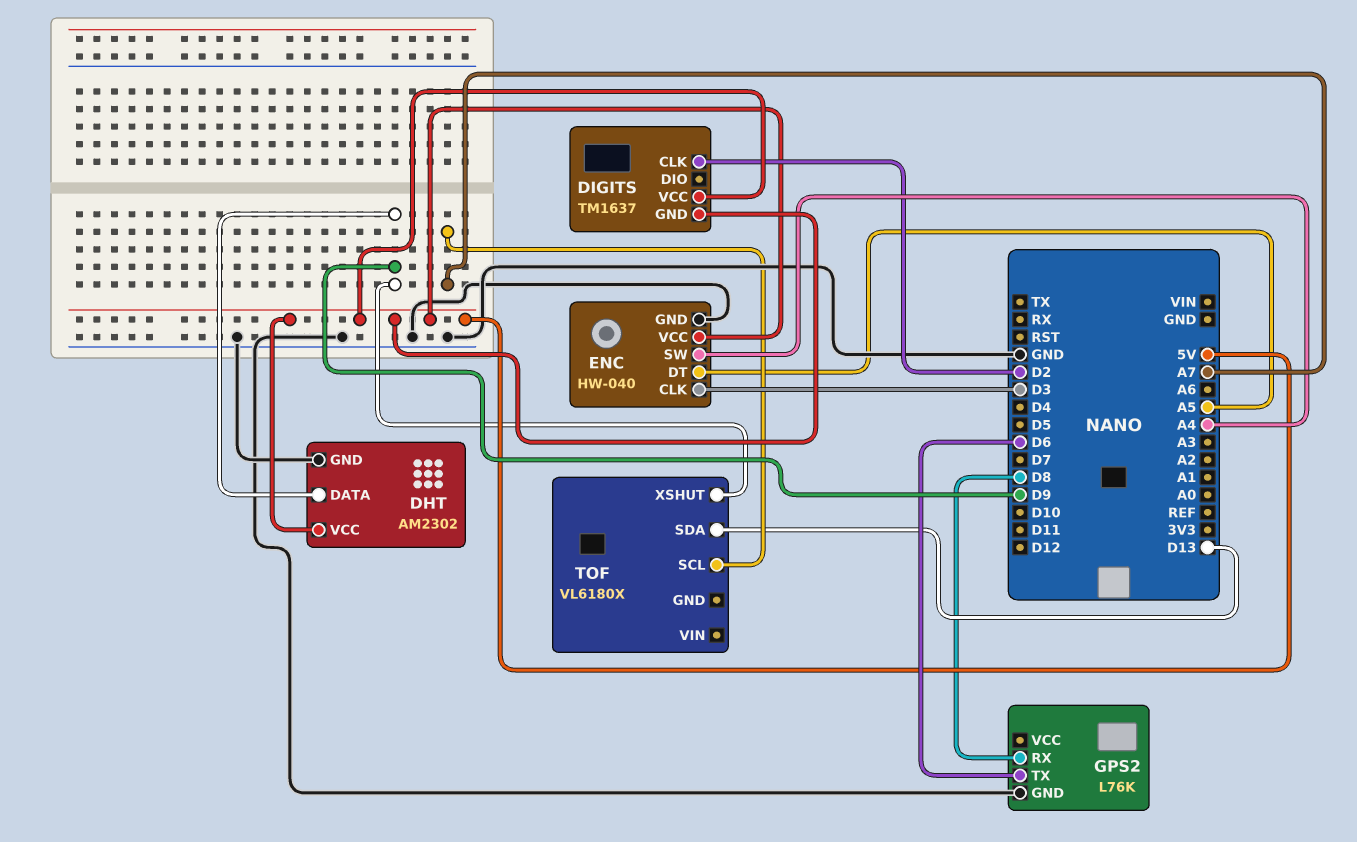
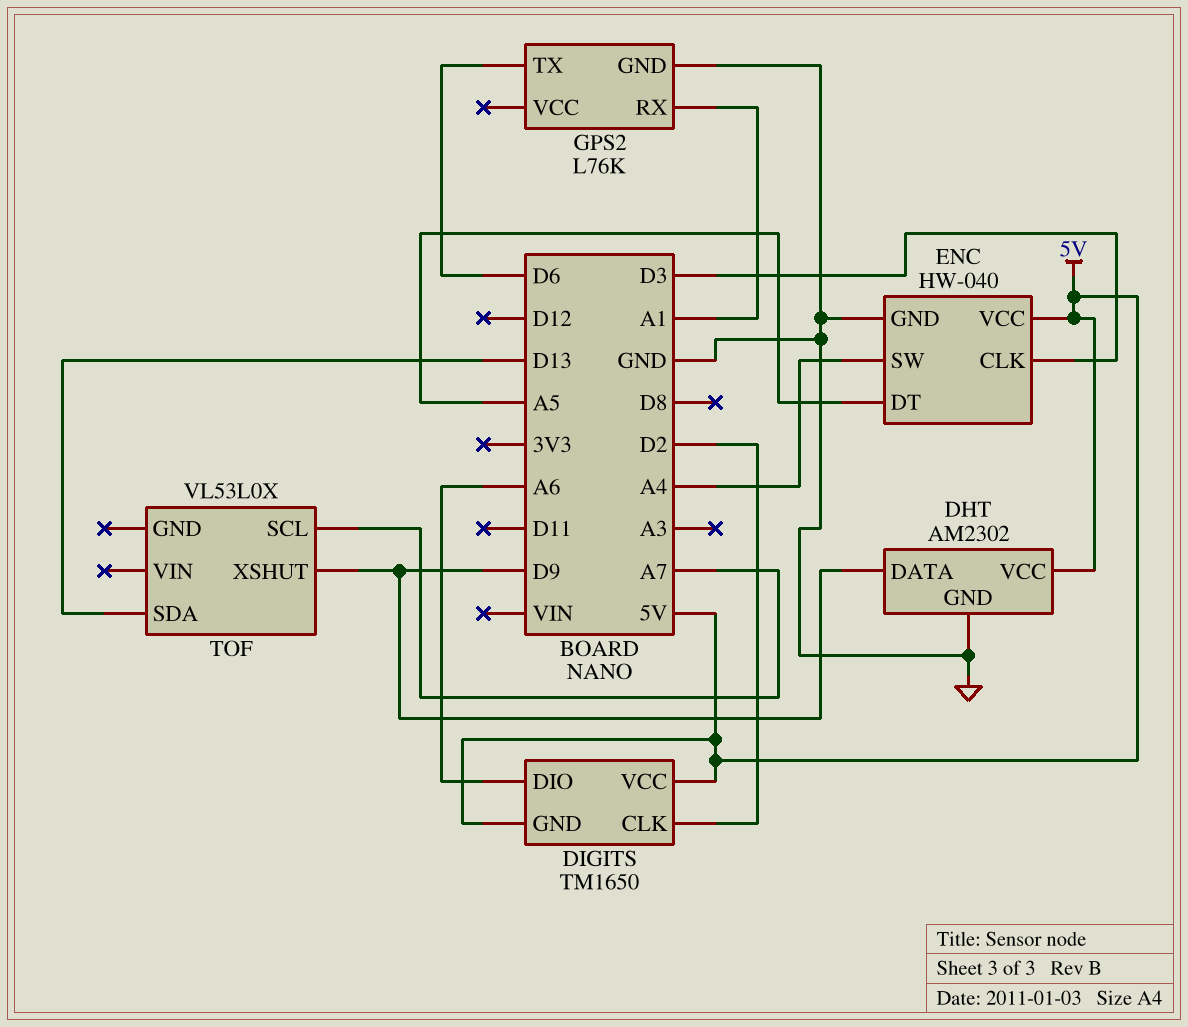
DIGITS: TM1637 -> TM1650
DIGITS pin DIO: none -> A6
GPS2 pin RX: D8 -> A1
TOF: VL6180X -> VL53L0X

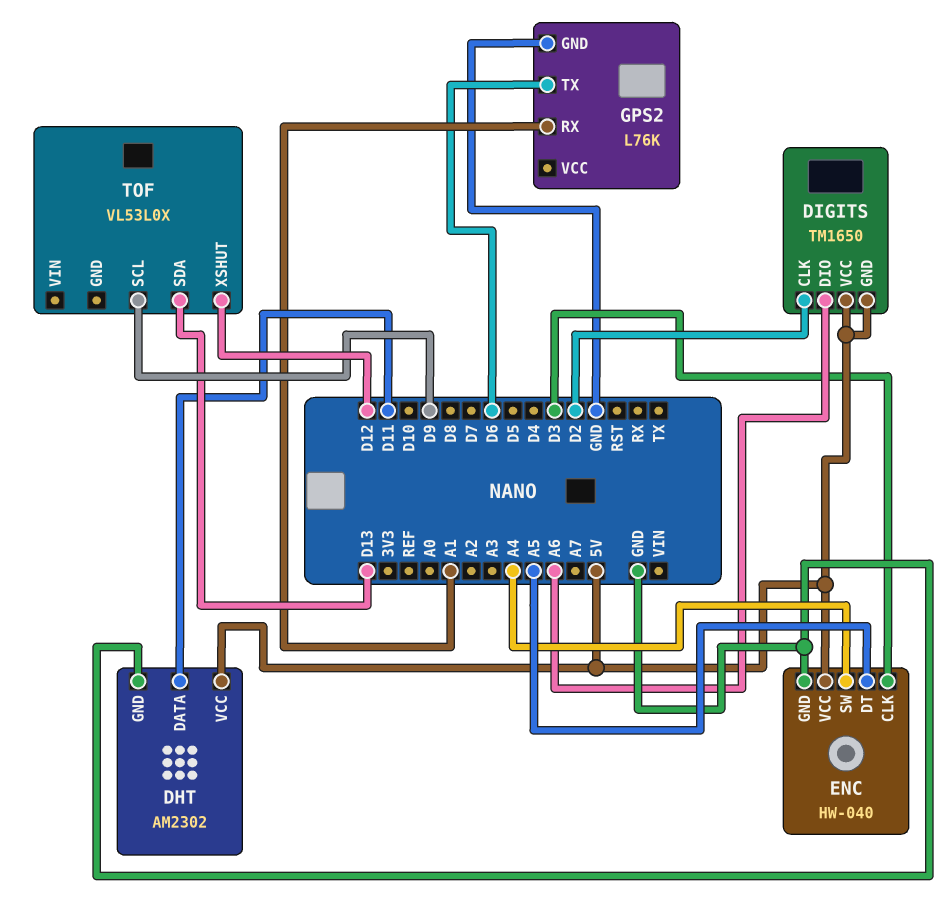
DHT pin DATA: D9 -> D11
TOF pin SCL: A7 -> D9
TOF pin XSHUT: D9 -> D12

